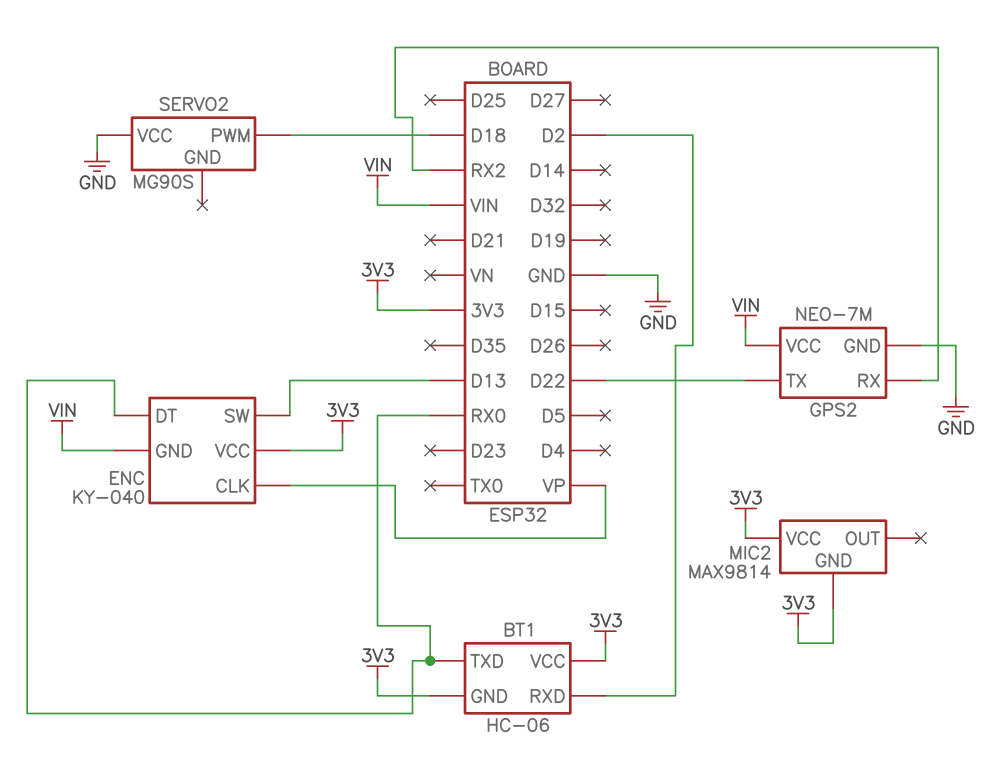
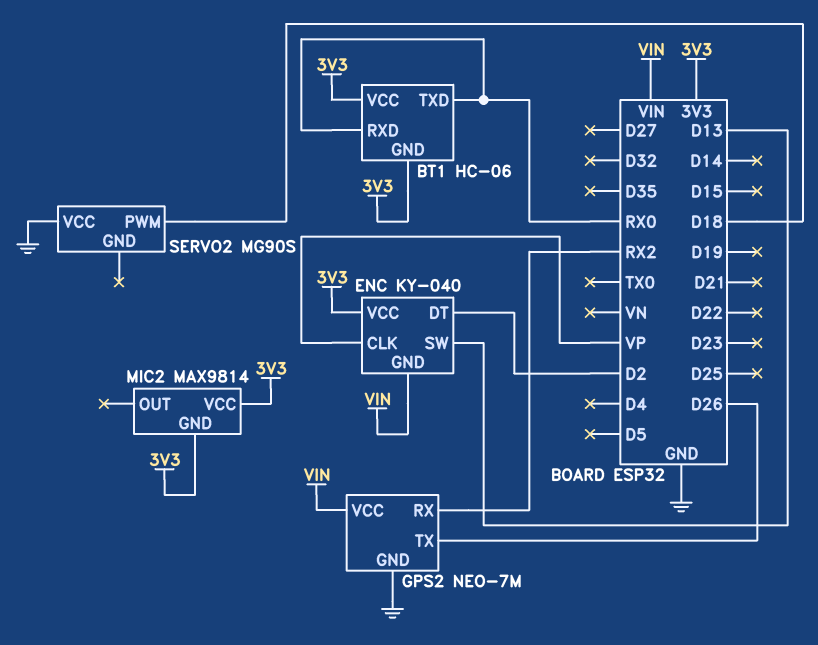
BT1 pin RXD: D2 -> RX0
ENC pin DT: RX0 -> D2
GPS2 pin TX: D22 -> D26

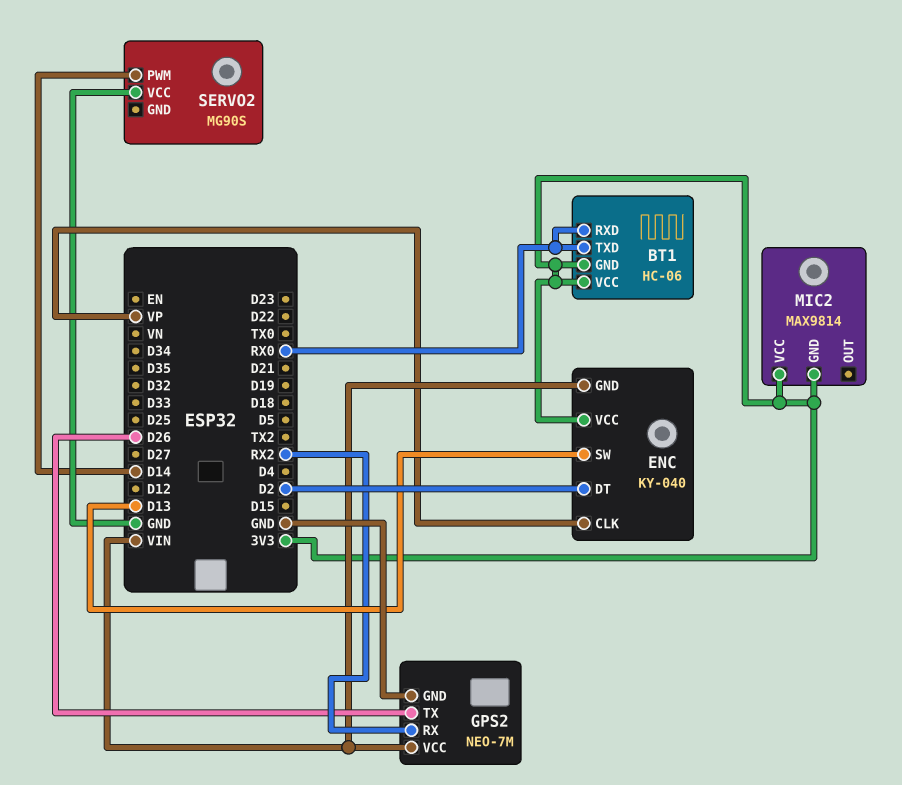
SERVO2 pin PWM: D18 -> D14

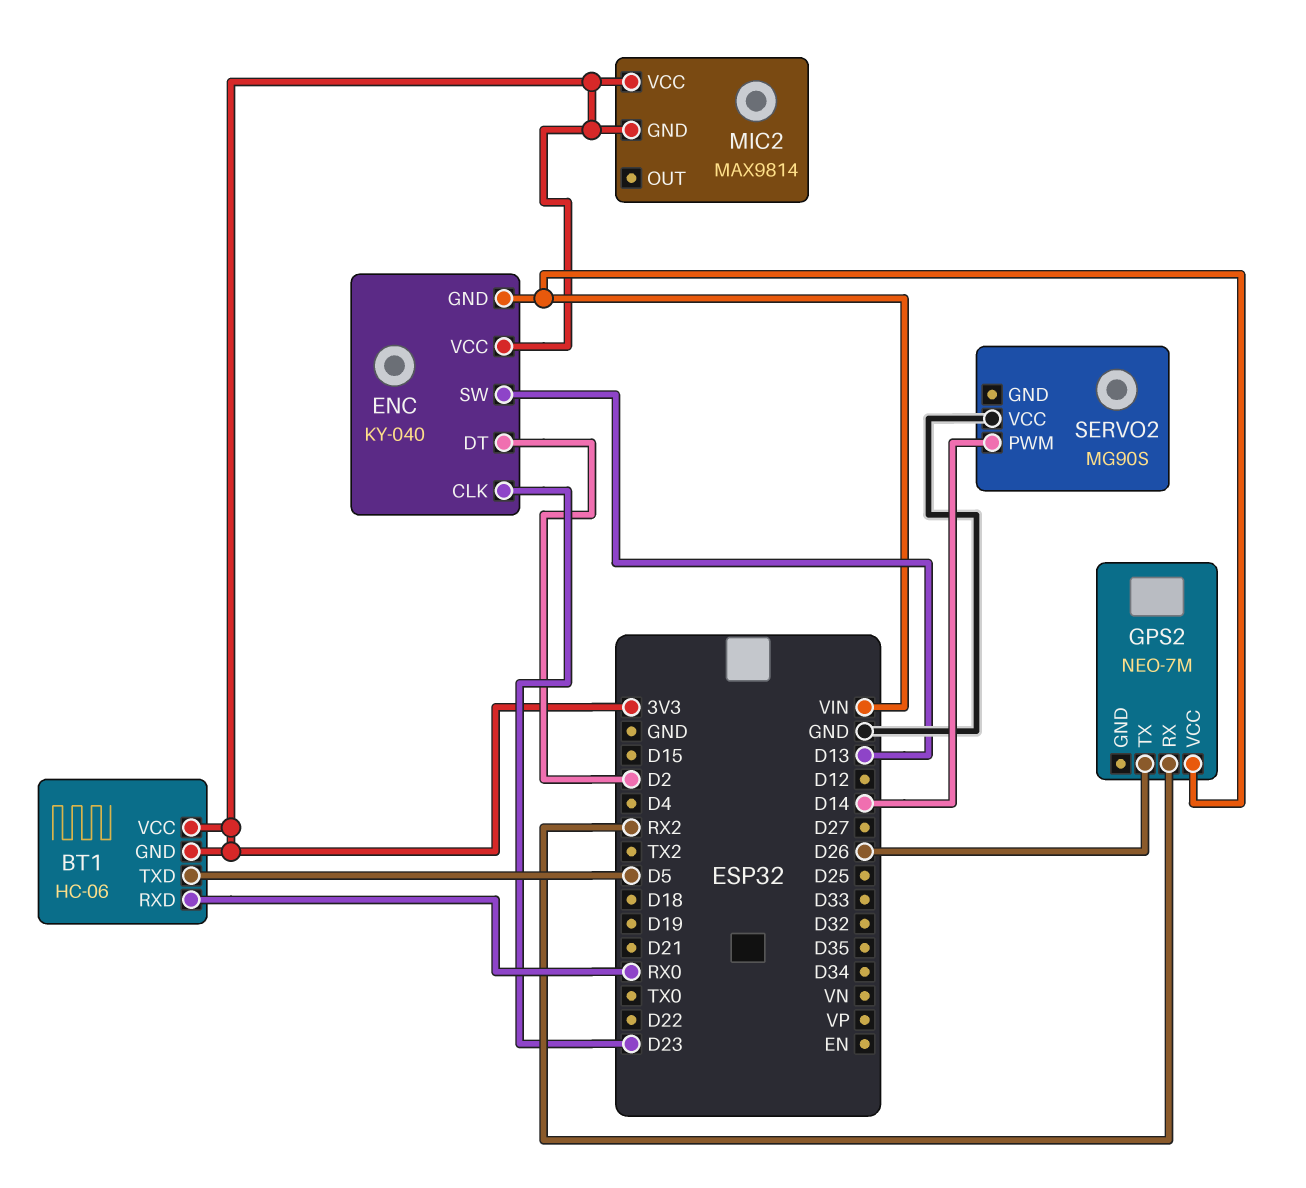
BT1 pin TXD: RX0 -> D5
ENC pin CLK: VP -> D23
GPS2 pin GND: GND -> none

